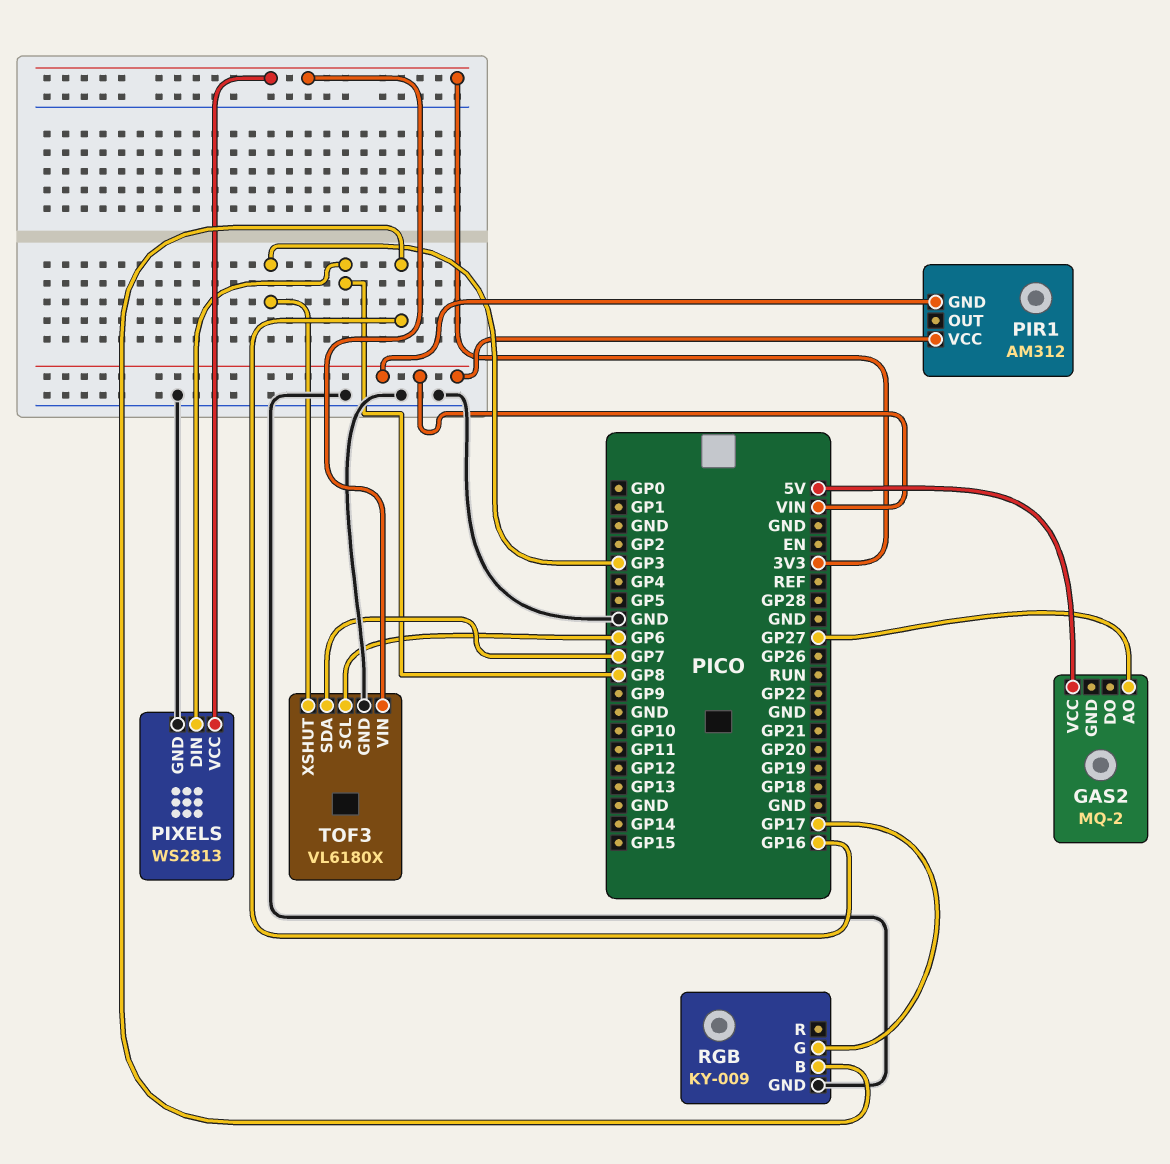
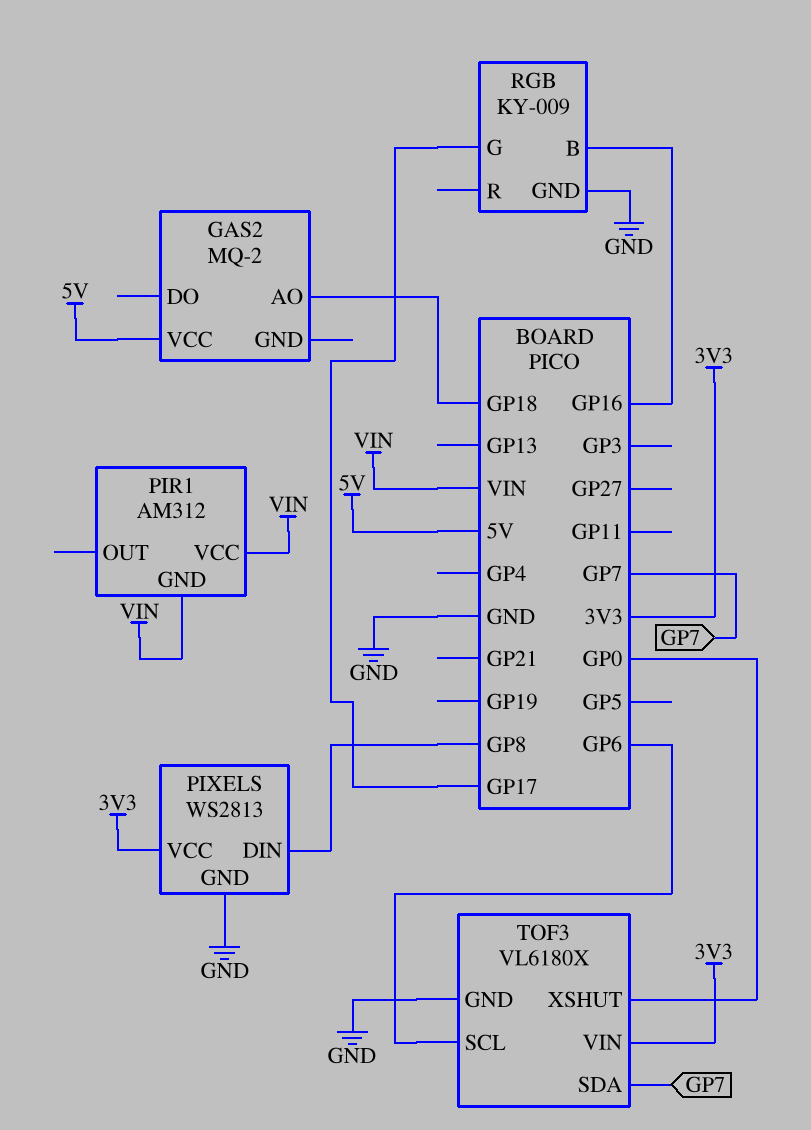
GAS2 pin AO: GP27 -> GP18
TOF3 pin XSHUT: GP3 -> GP0

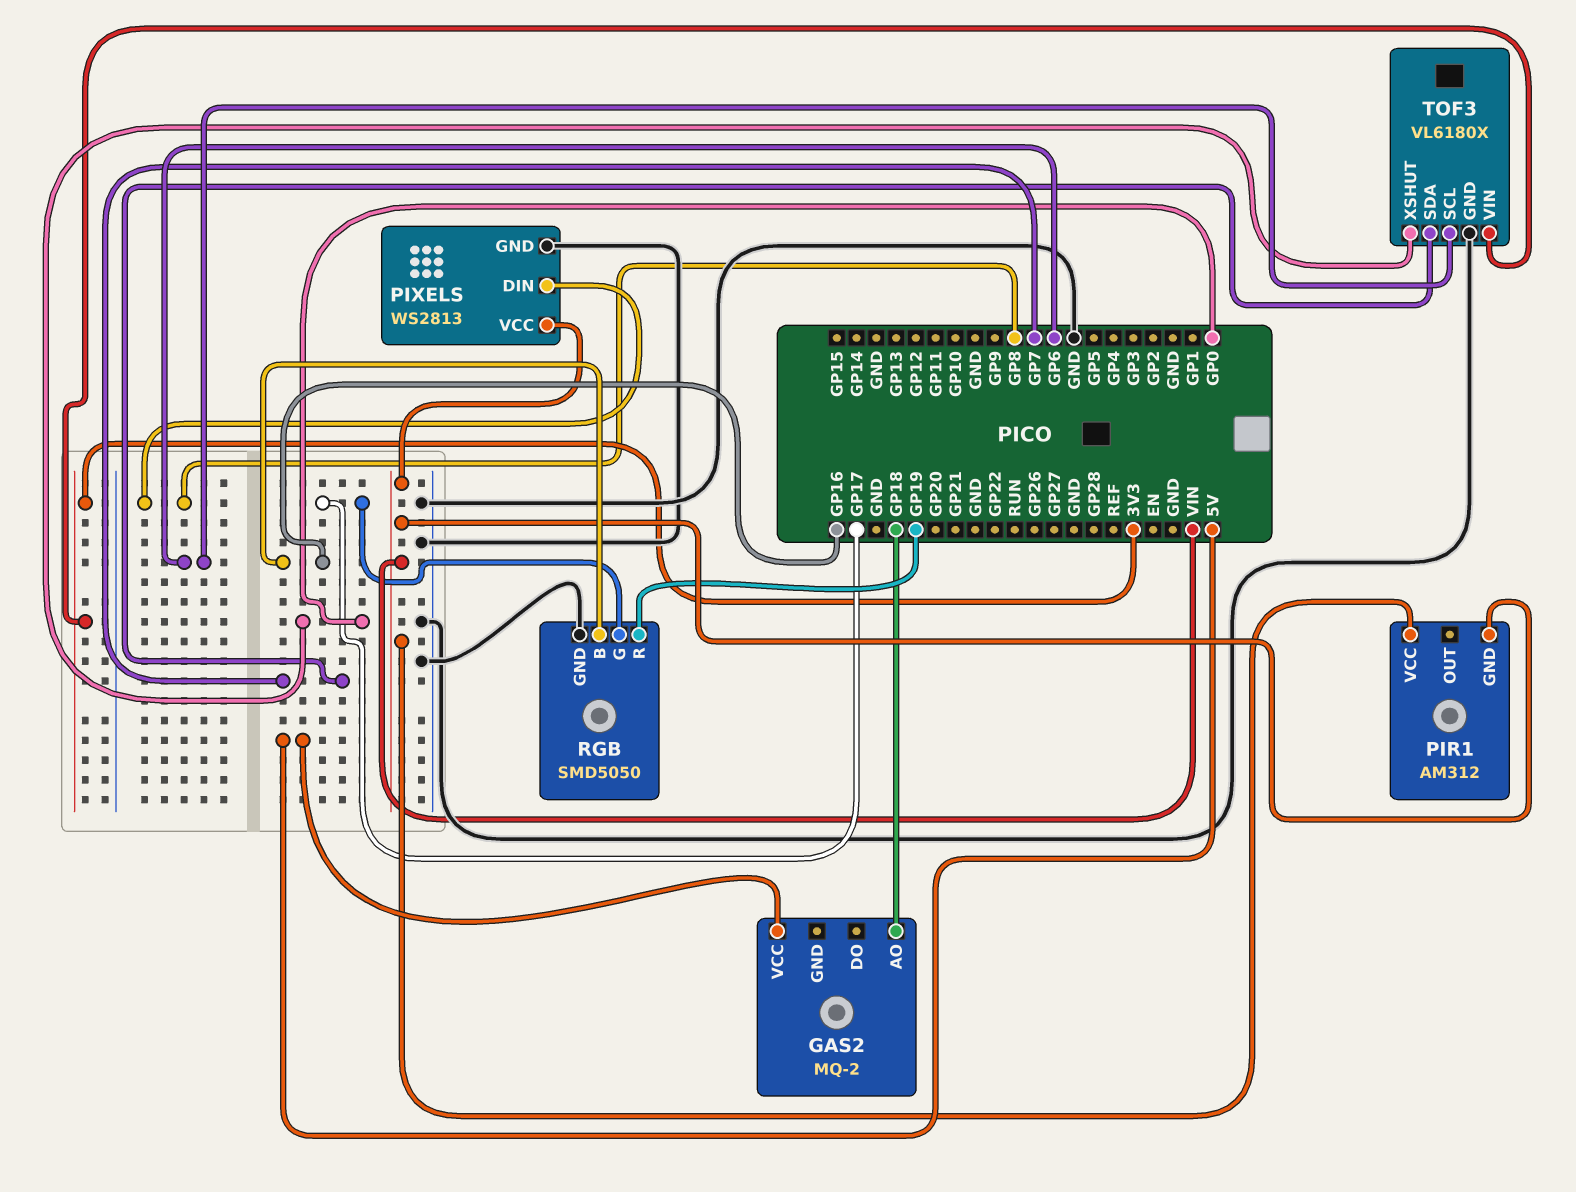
PIXELS pin VCC: 3V3 -> VIN
RGB: KY-009 -> SMD5050
RGB pin R: none -> GP19

